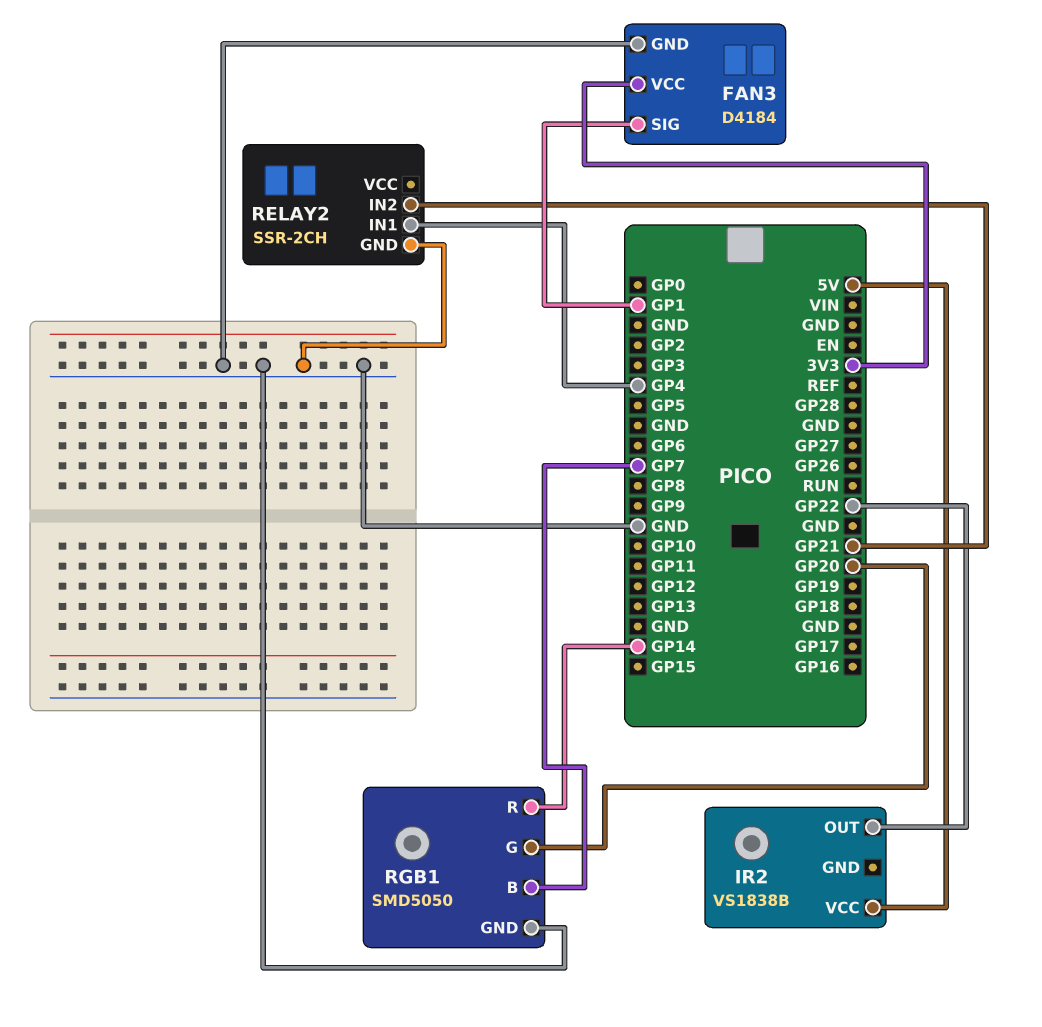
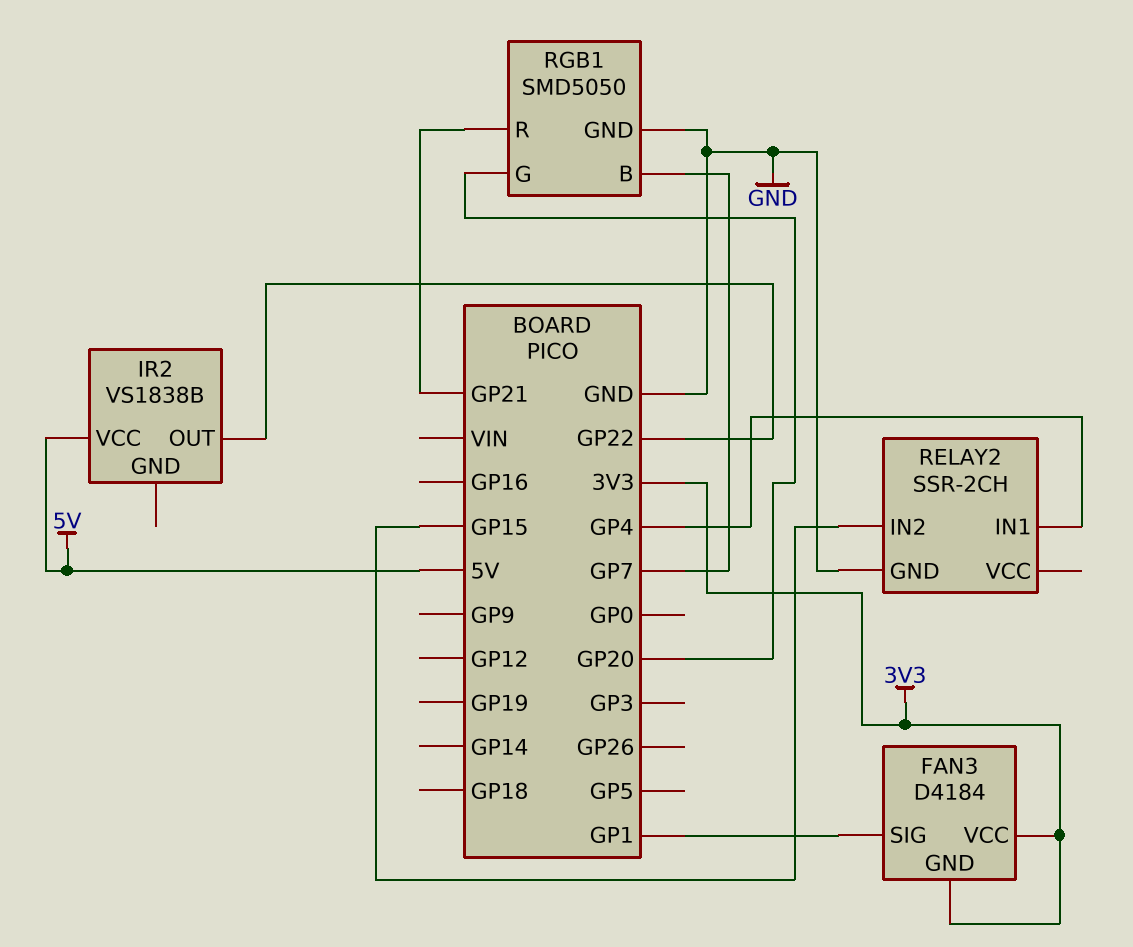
FAN3 pin GND: GND -> 3V3
RELAY2 pin IN2: GP21 -> GP15
RGB1 pin R: GP14 -> GP21

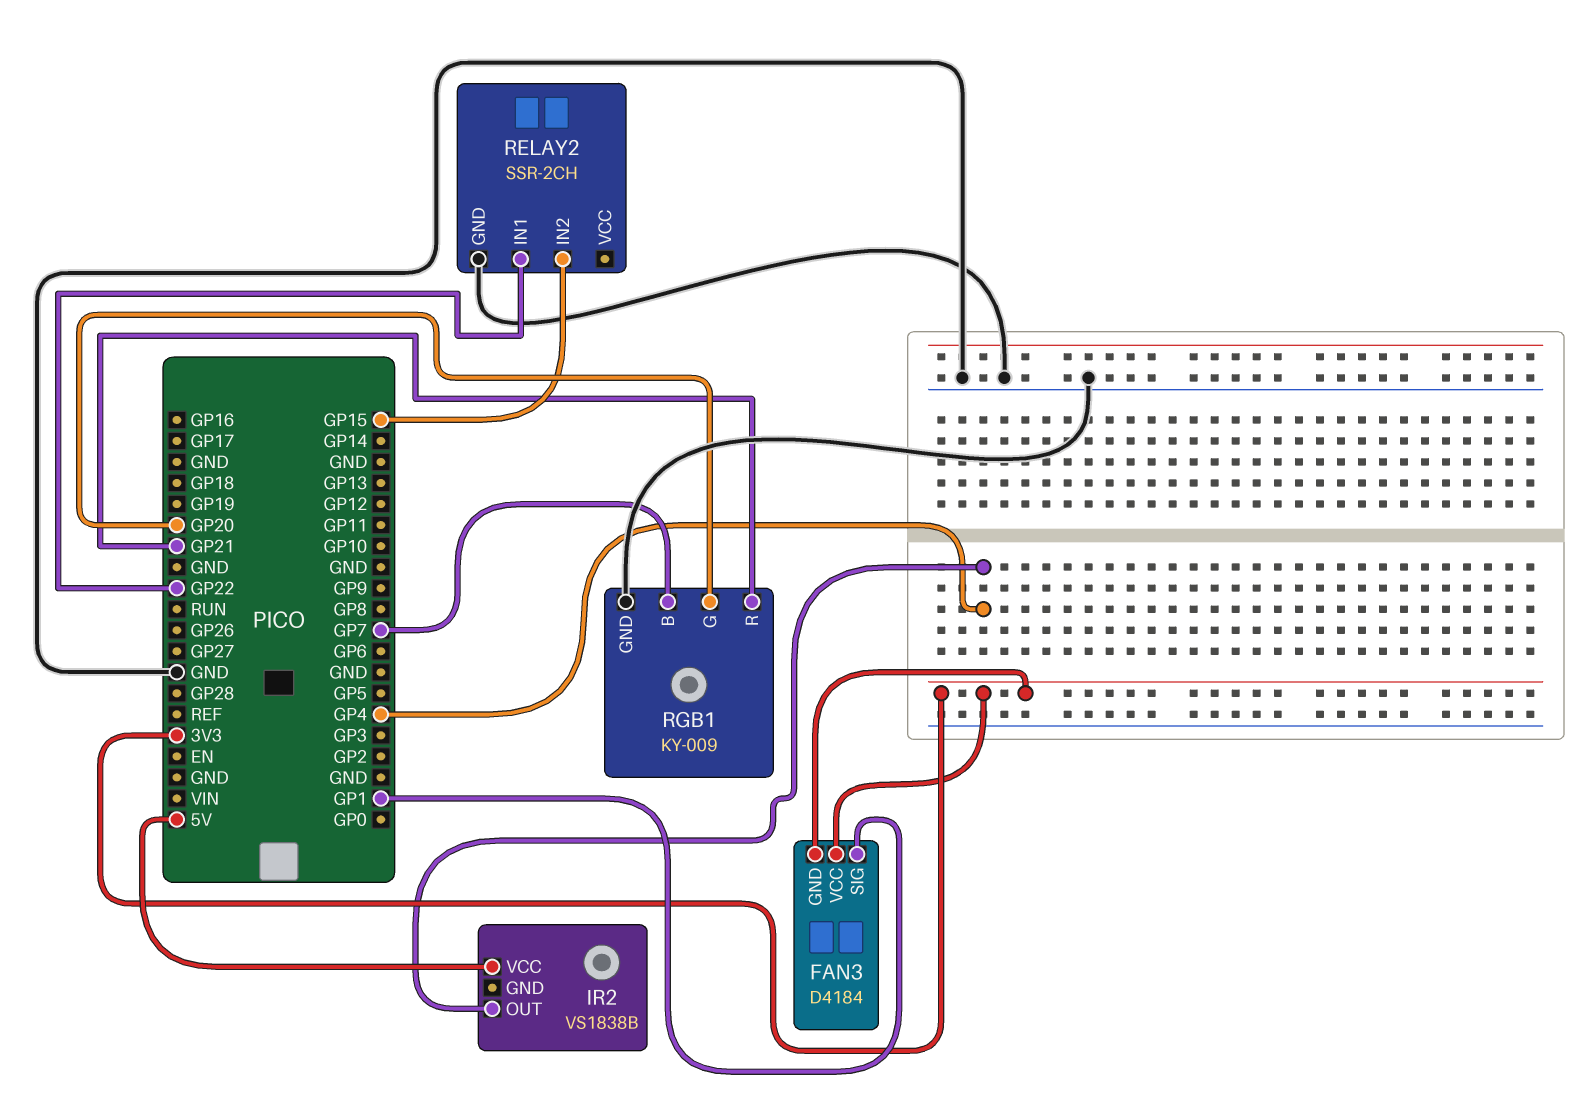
IR2 pin OUT: GP22 -> GP4
RELAY2 pin IN1: GP4 -> GP22
RGB1: SMD5050 -> KY-009

